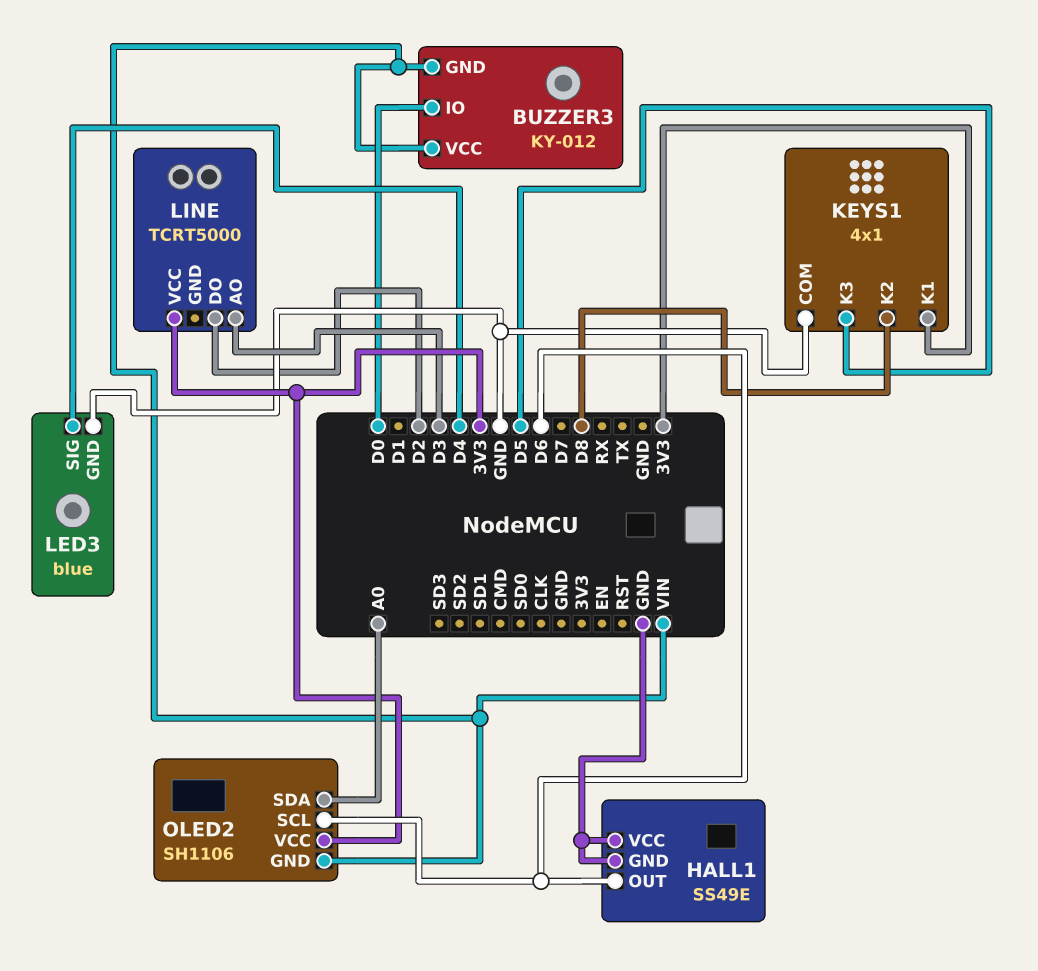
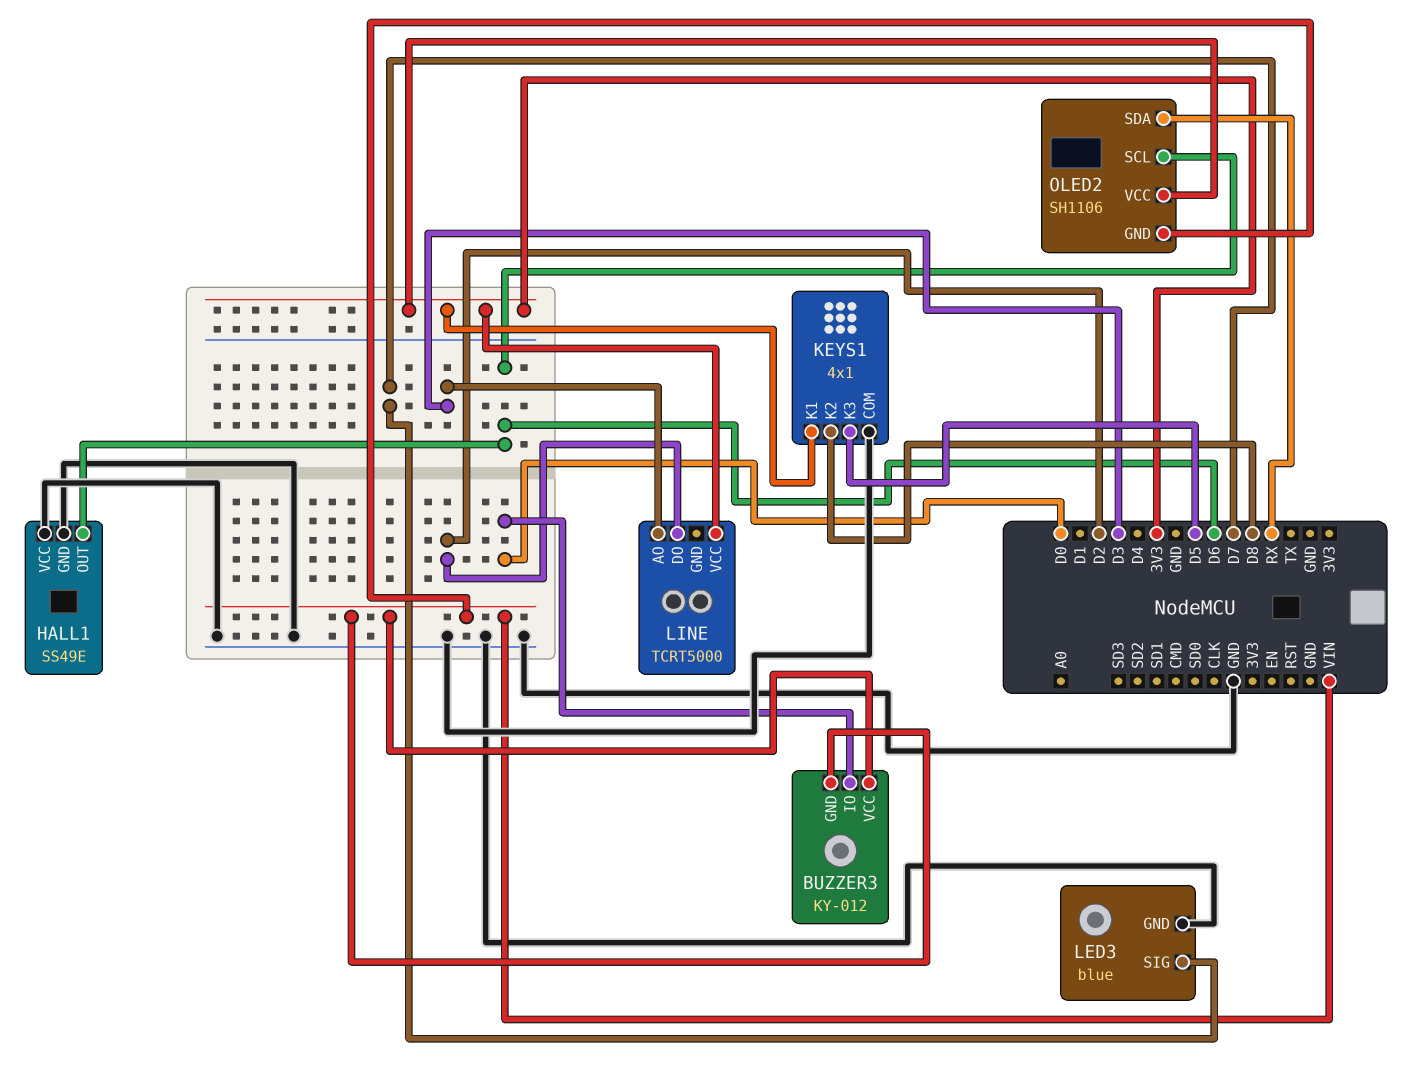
LED3 pin SIG: D4 -> D7
OLED2 pin SDA: A0 -> RX

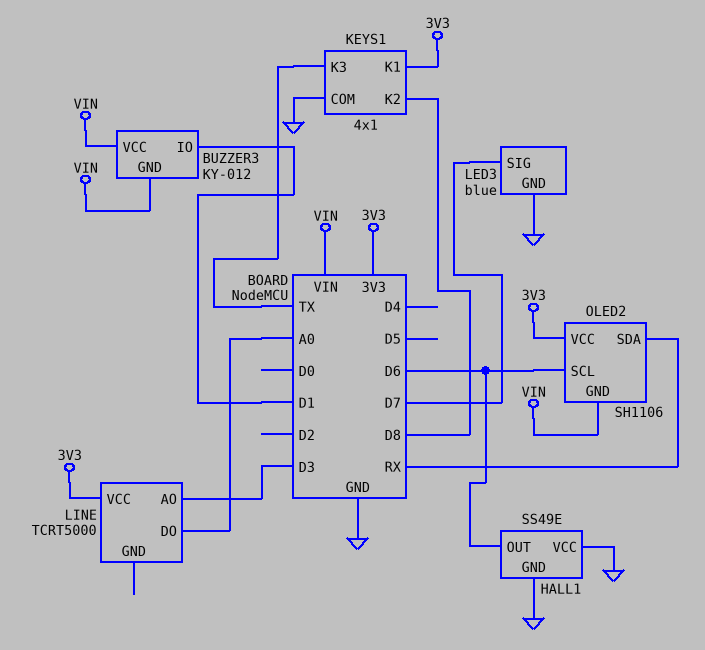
BUZZER3 pin IO: D0 -> D1
KEYS1 pin K3: D5 -> TX
LINE pin DO: D2 -> A0

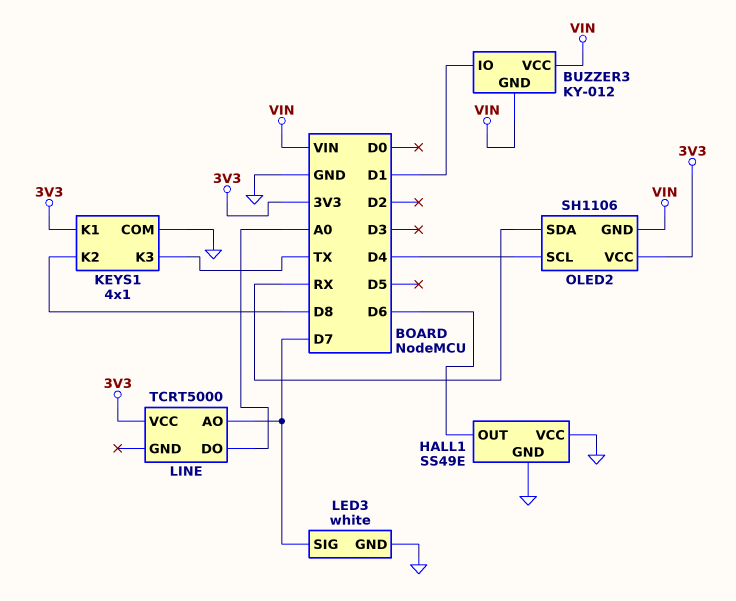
LED3: blue -> white
LINE pin AO: D3 -> D7
OLED2 pin SCL: D6 -> D4

